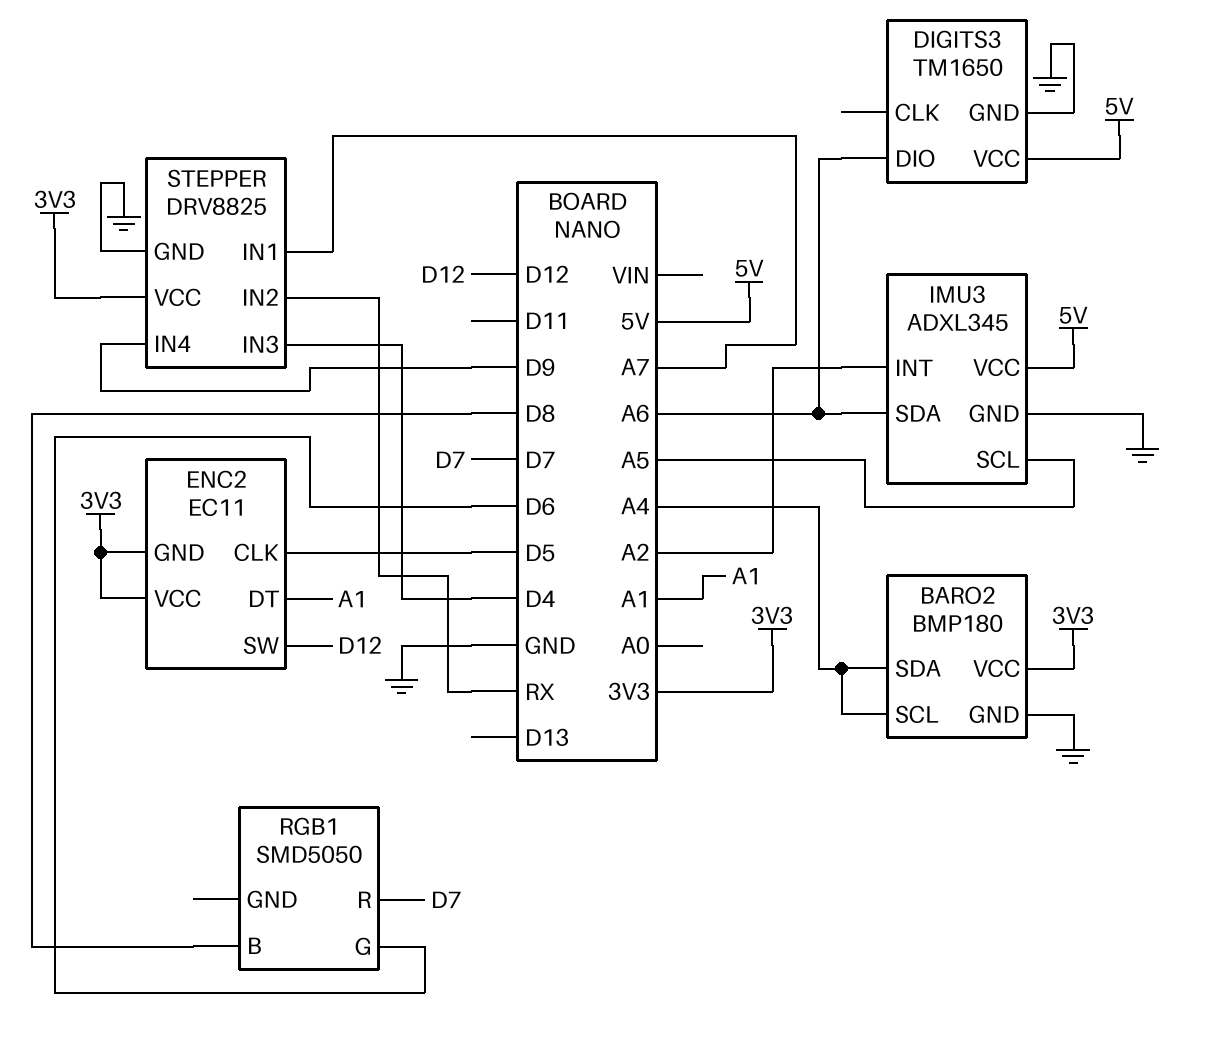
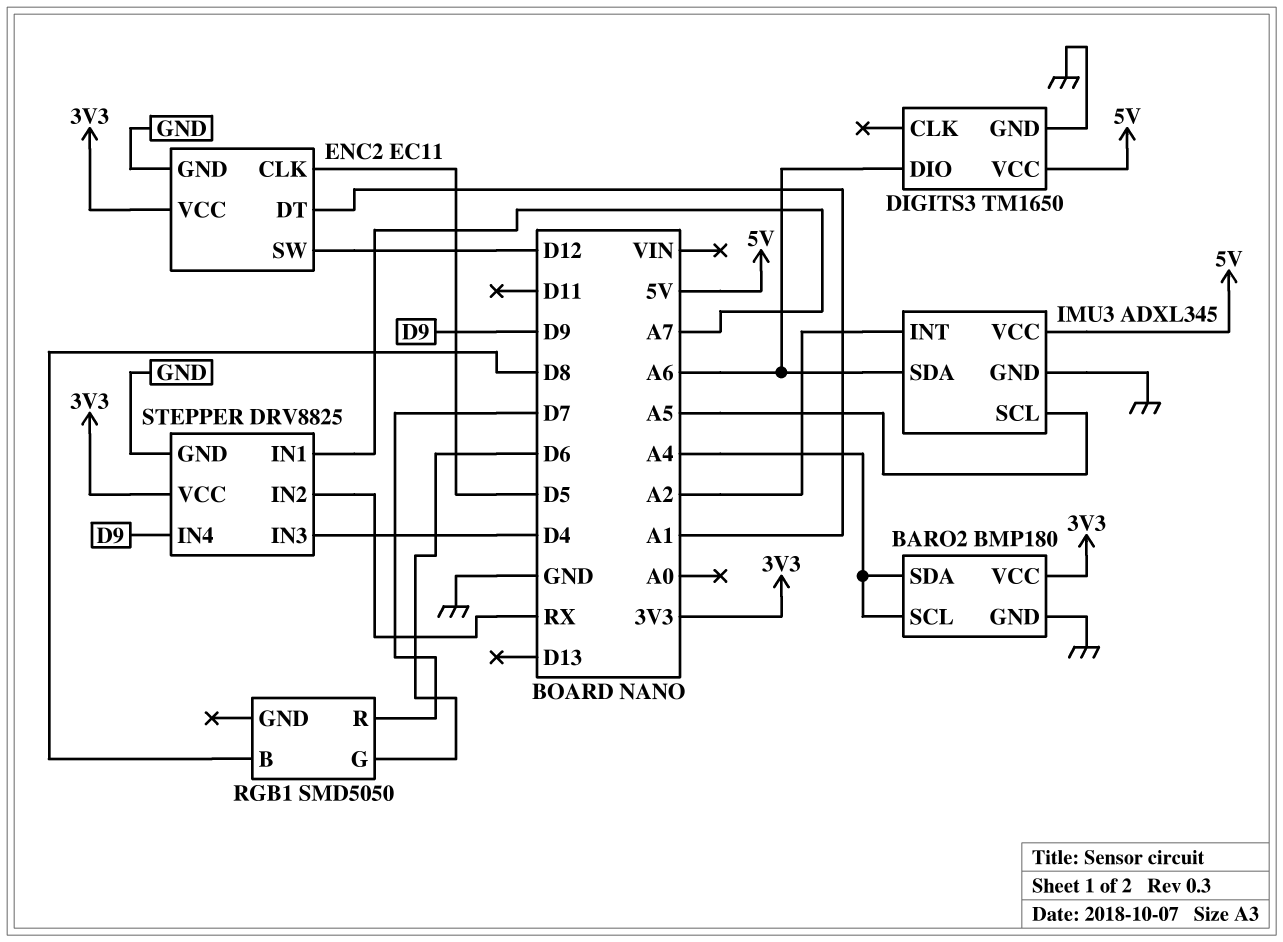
ENC2 pin GND: 3V3 -> GND

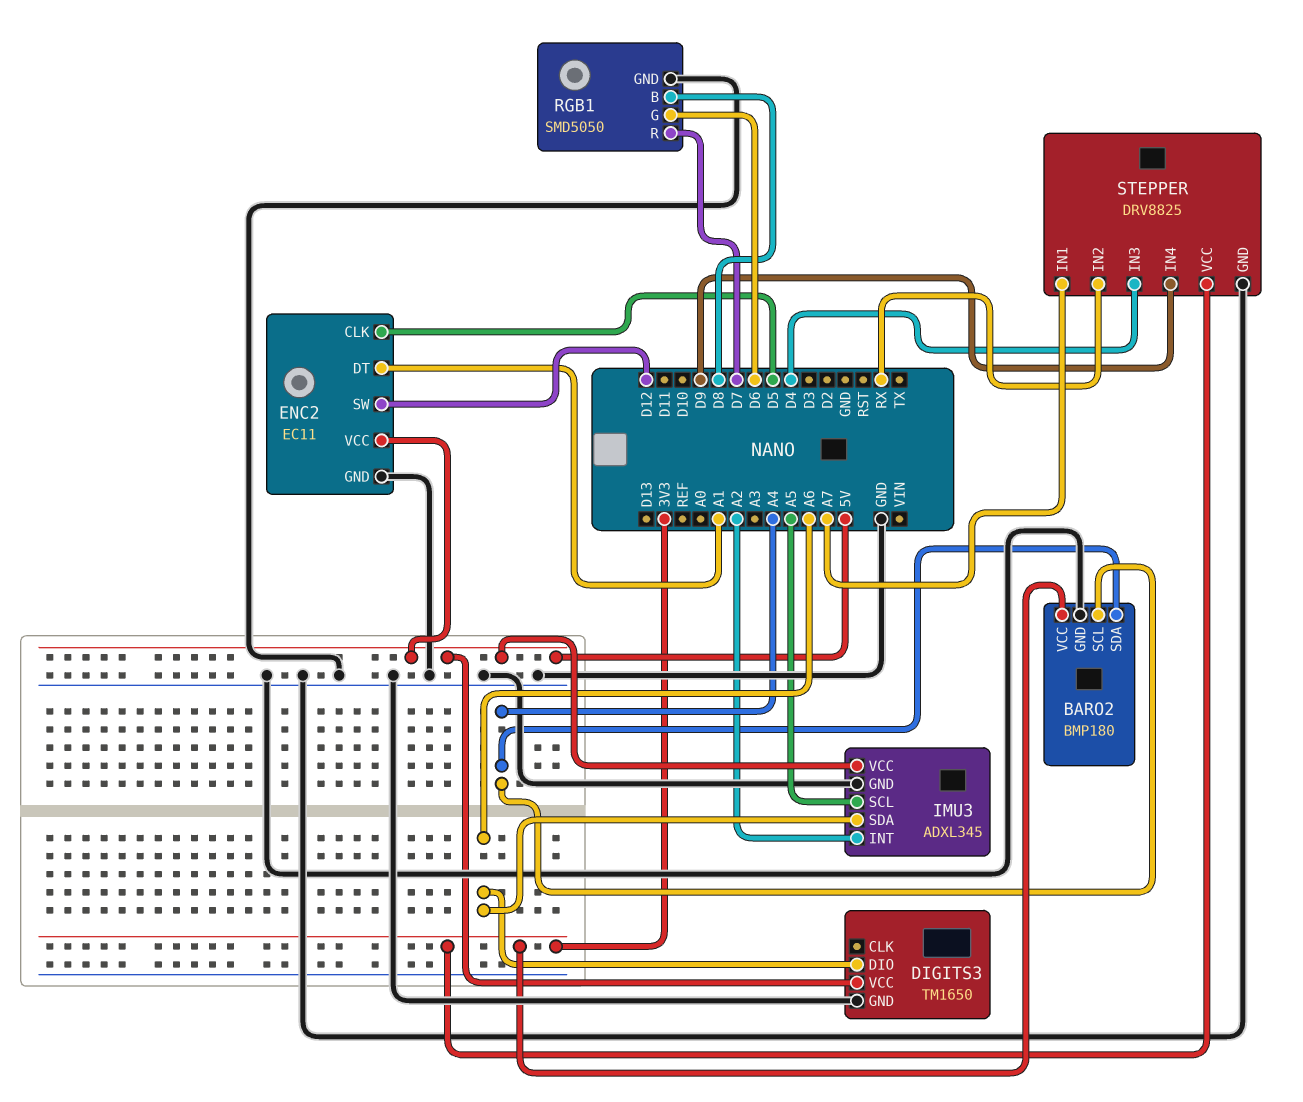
ENC2 pin VCC: 3V3 -> 5V
RGB1 pin GND: none -> GND

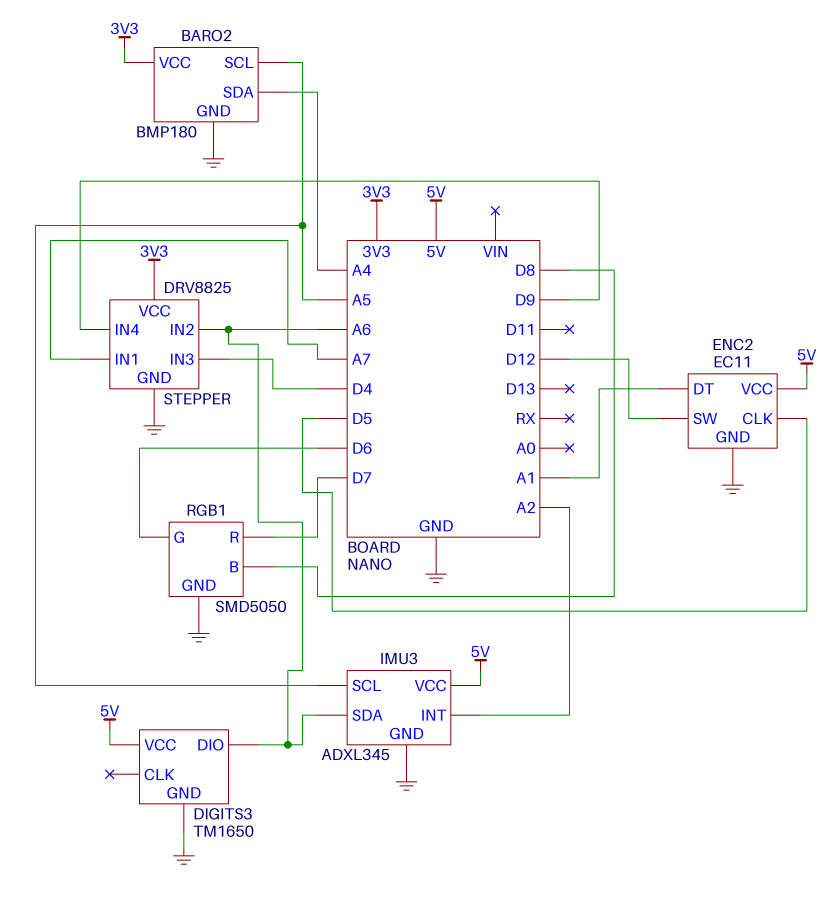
BARO2 pin SCL: A4 -> A5
STEPPER pin IN2: RX -> A6

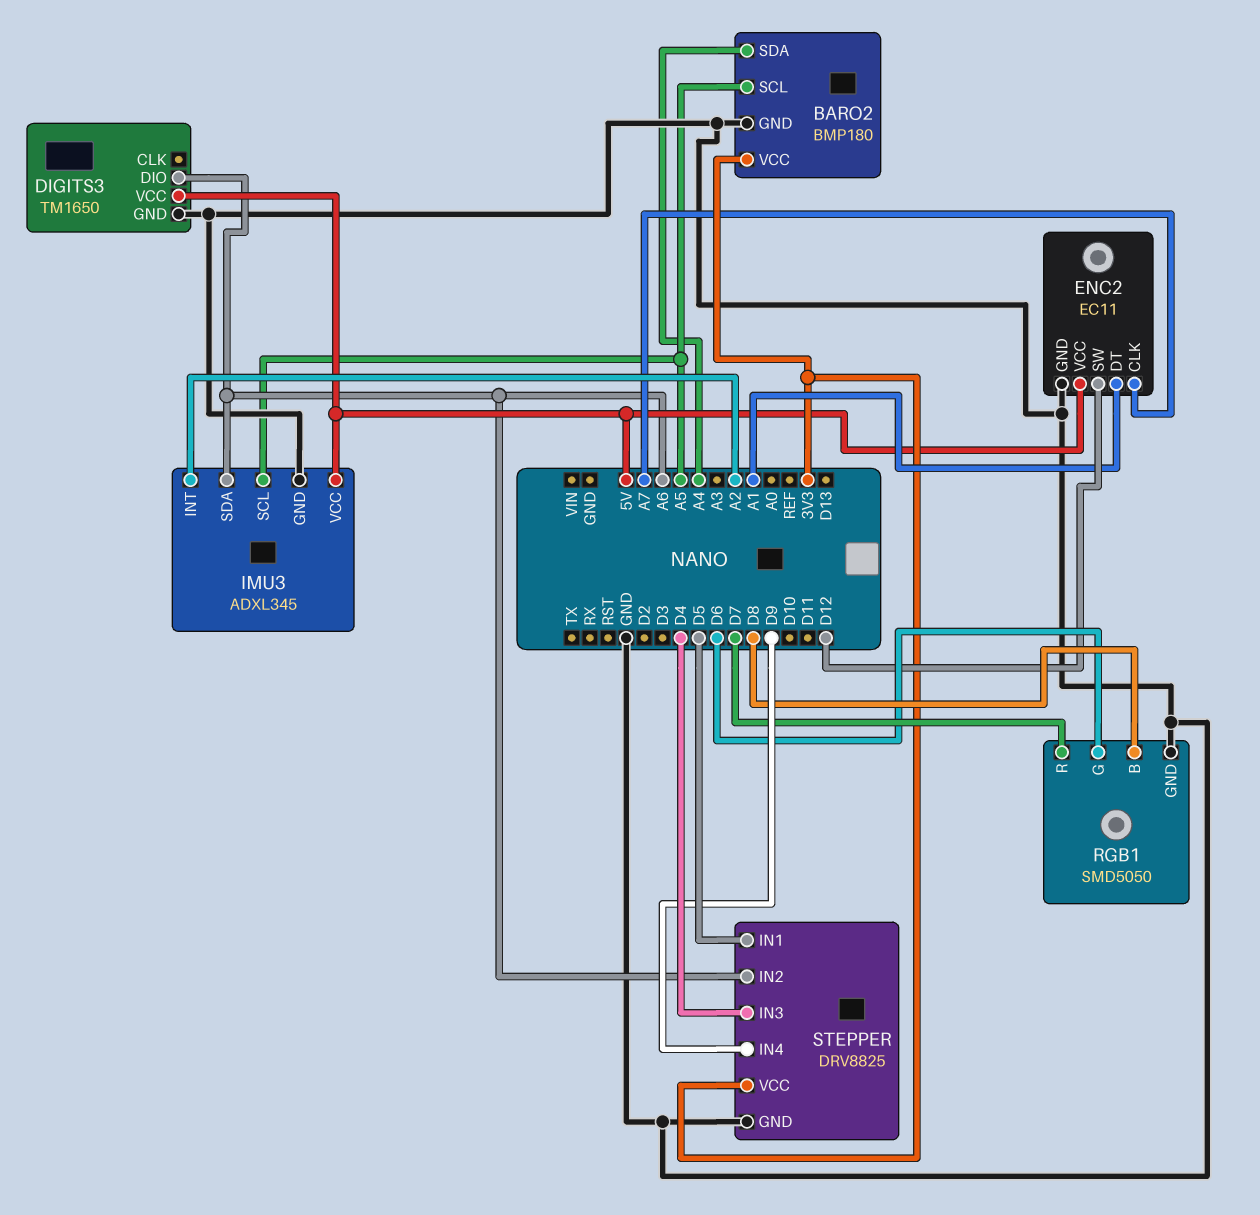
ENC2 pin CLK: D5 -> A7
STEPPER pin IN1: A7 -> D5

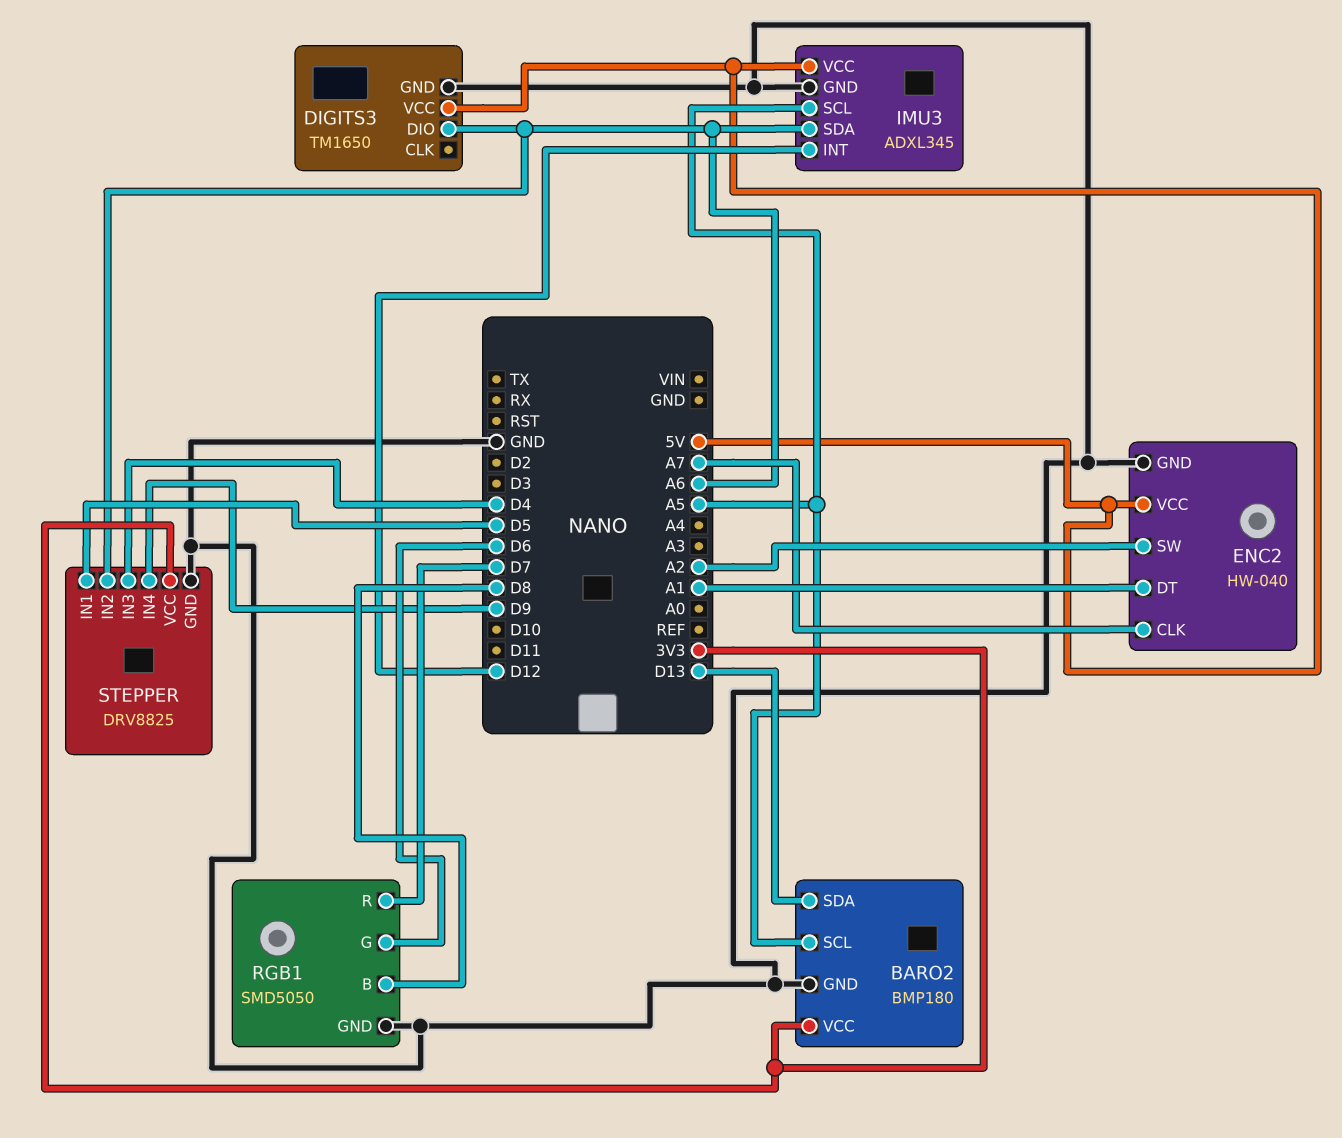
BARO2 pin SDA: A4 -> D13
ENC2: EC11 -> HW-040
ENC2 pin SW: D12 -> A2
IMU3 pin INT: A2 -> D12

